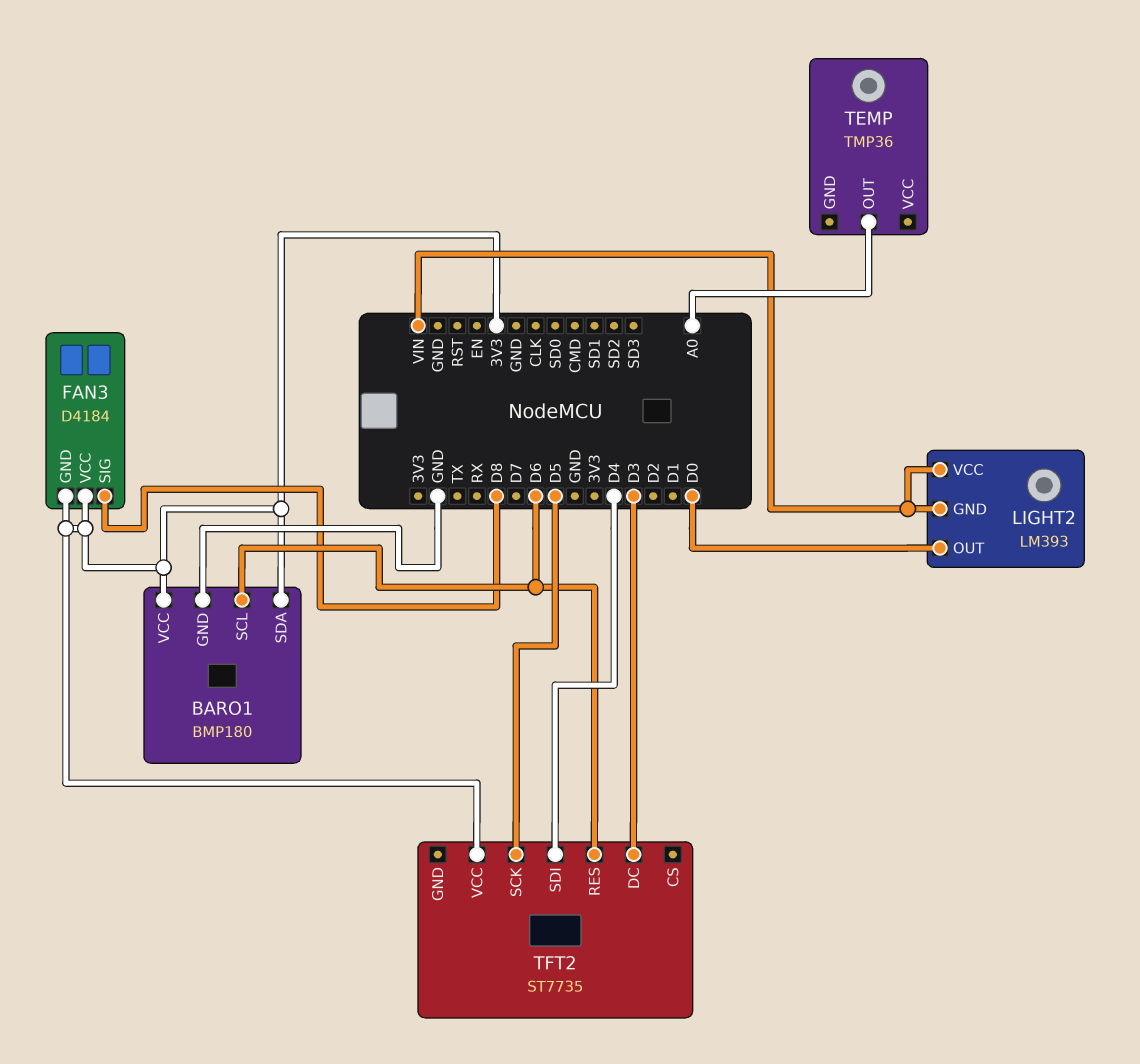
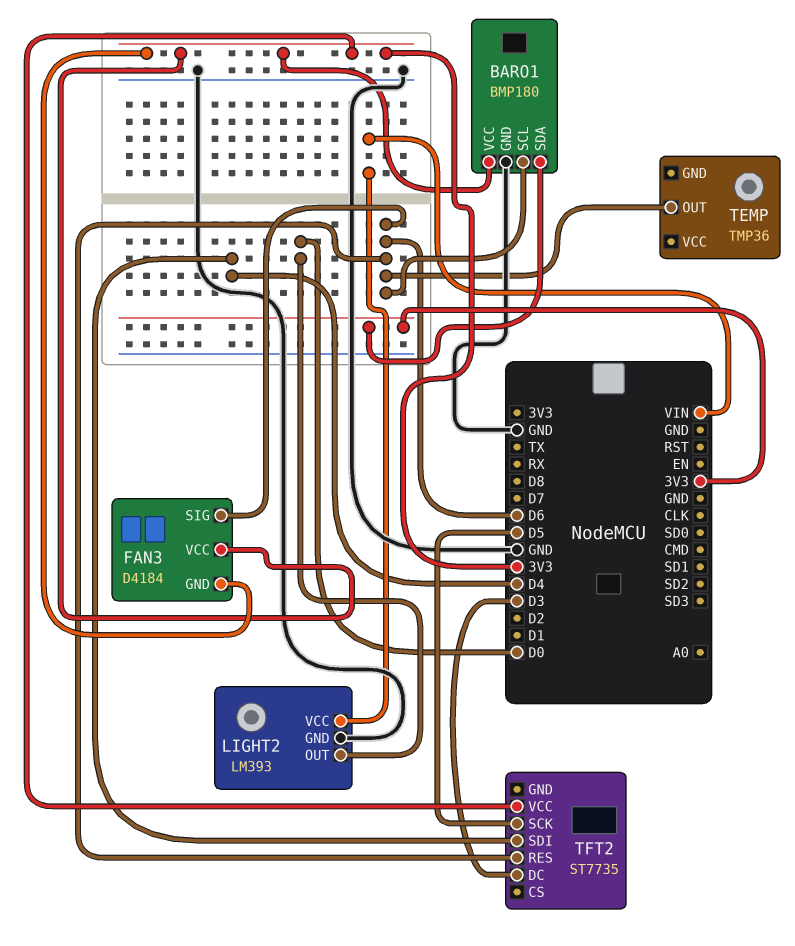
FAN3 pin SIG: D8 -> D6
LIGHT2 pin GND: VIN -> GND
TEMP pin OUT: A0 -> D6

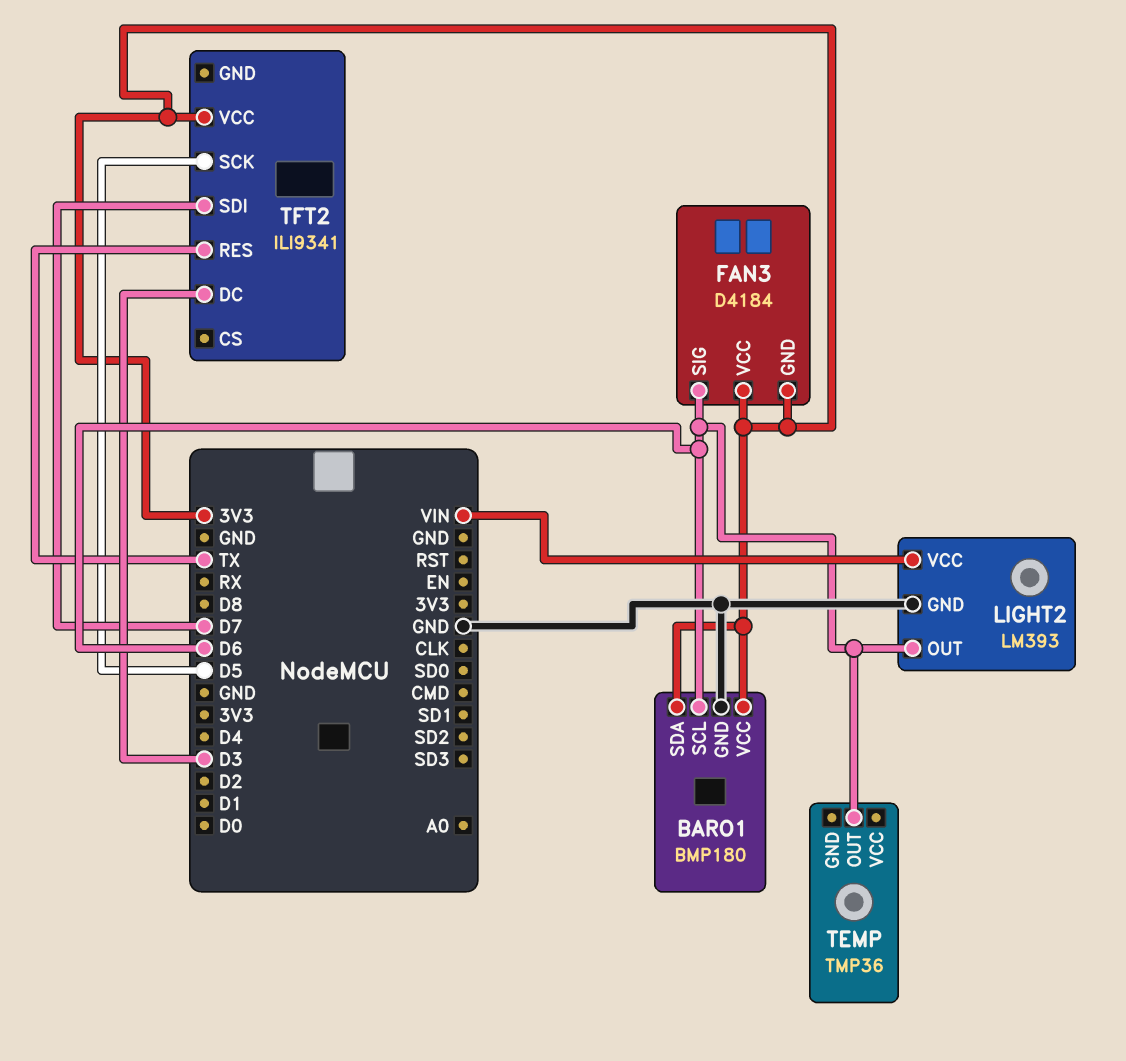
LIGHT2 pin OUT: D0 -> D6
TFT2: ST7735 -> ILI9341
TFT2 pin RES: D6 -> TX
TFT2 pin SDI: D4 -> D7

